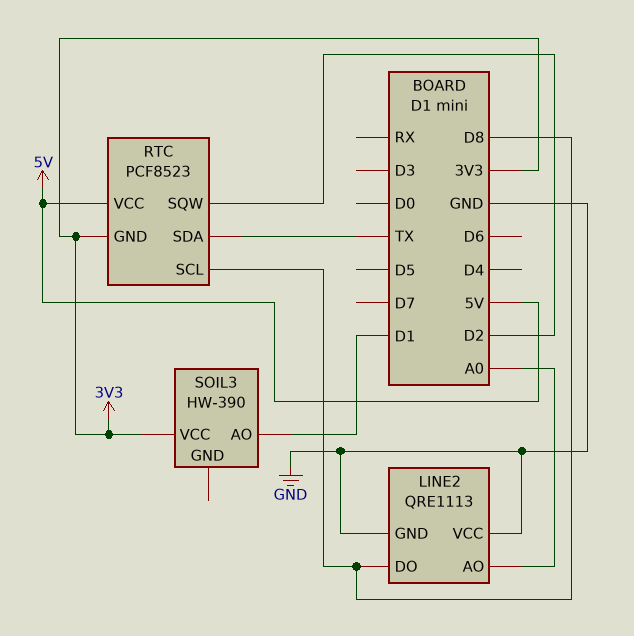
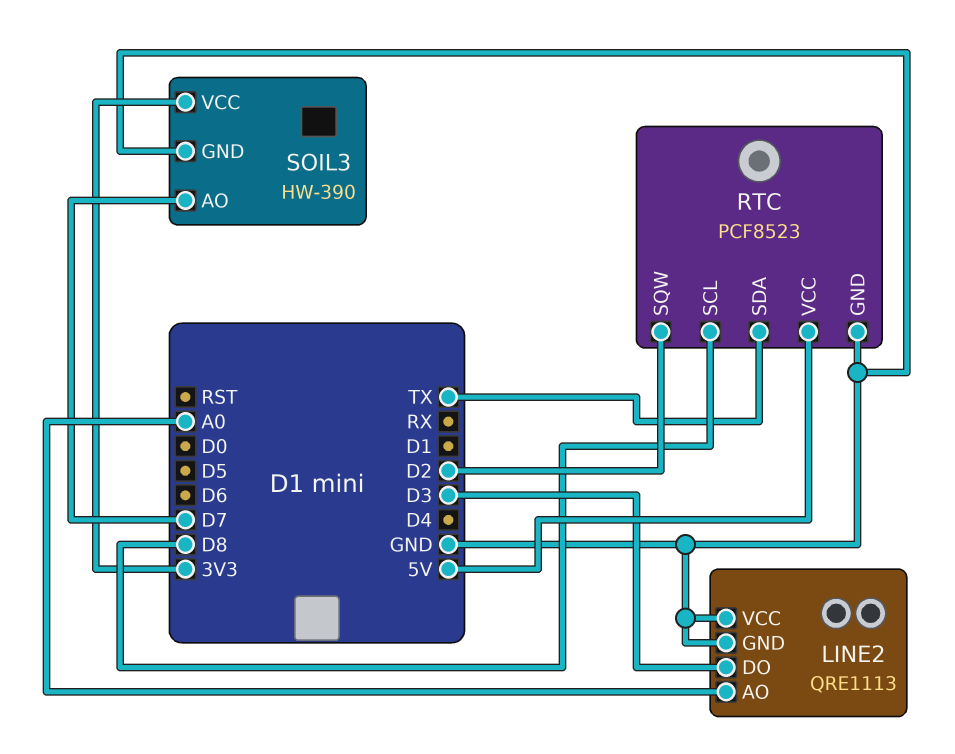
LINE2 pin DO: D8 -> D3
RTC pin GND: 3V3 -> GND
SOIL3 pin AO: D1 -> D7
SOIL3 pin GND: none -> GND

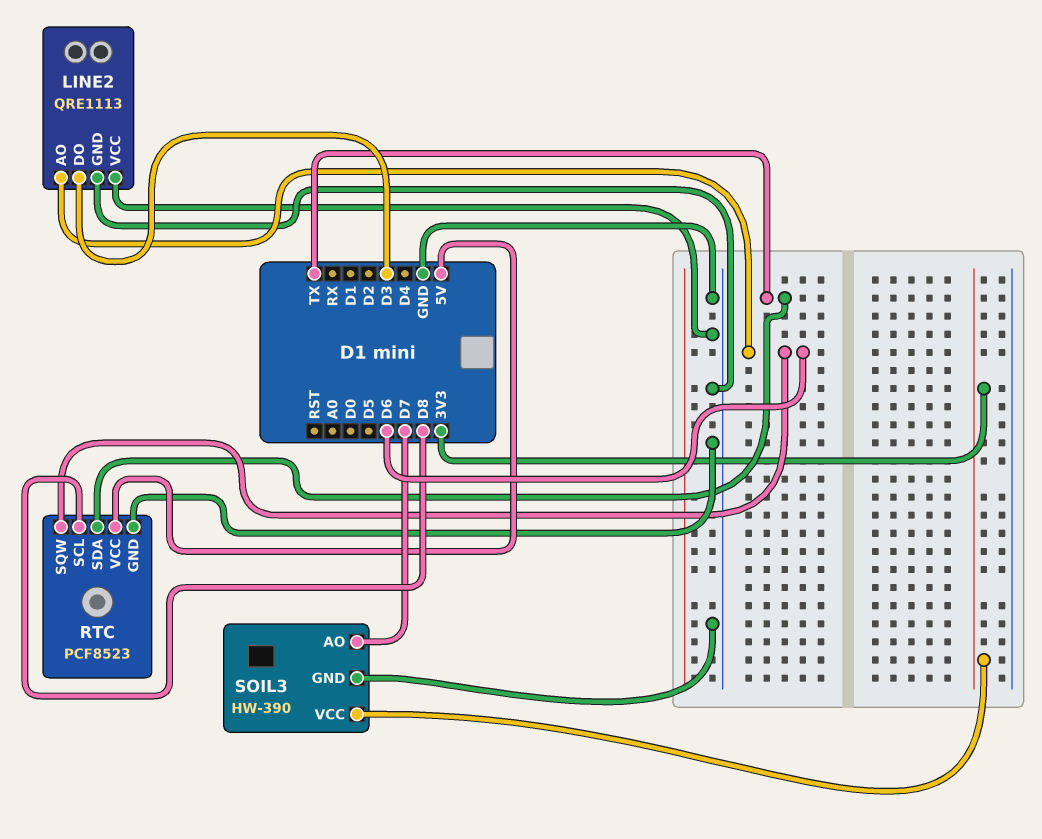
LINE2 pin AO: A0 -> D6
RTC pin SQW: D2 -> D6

